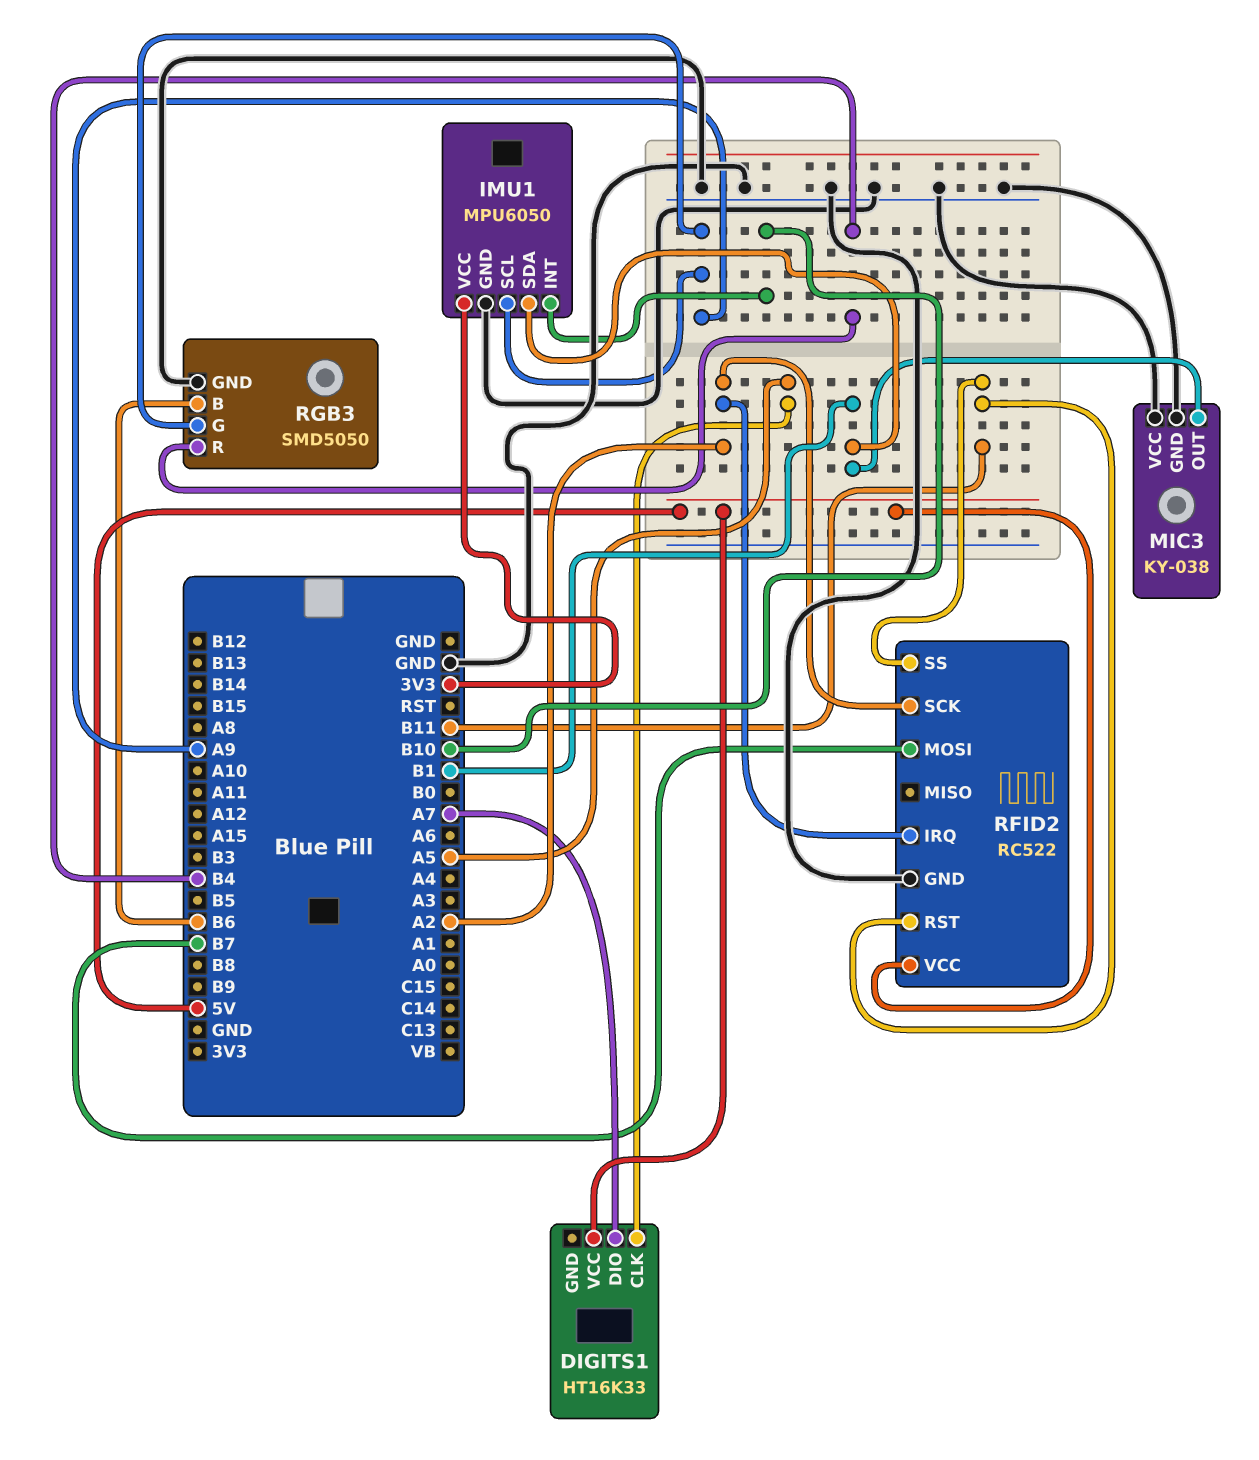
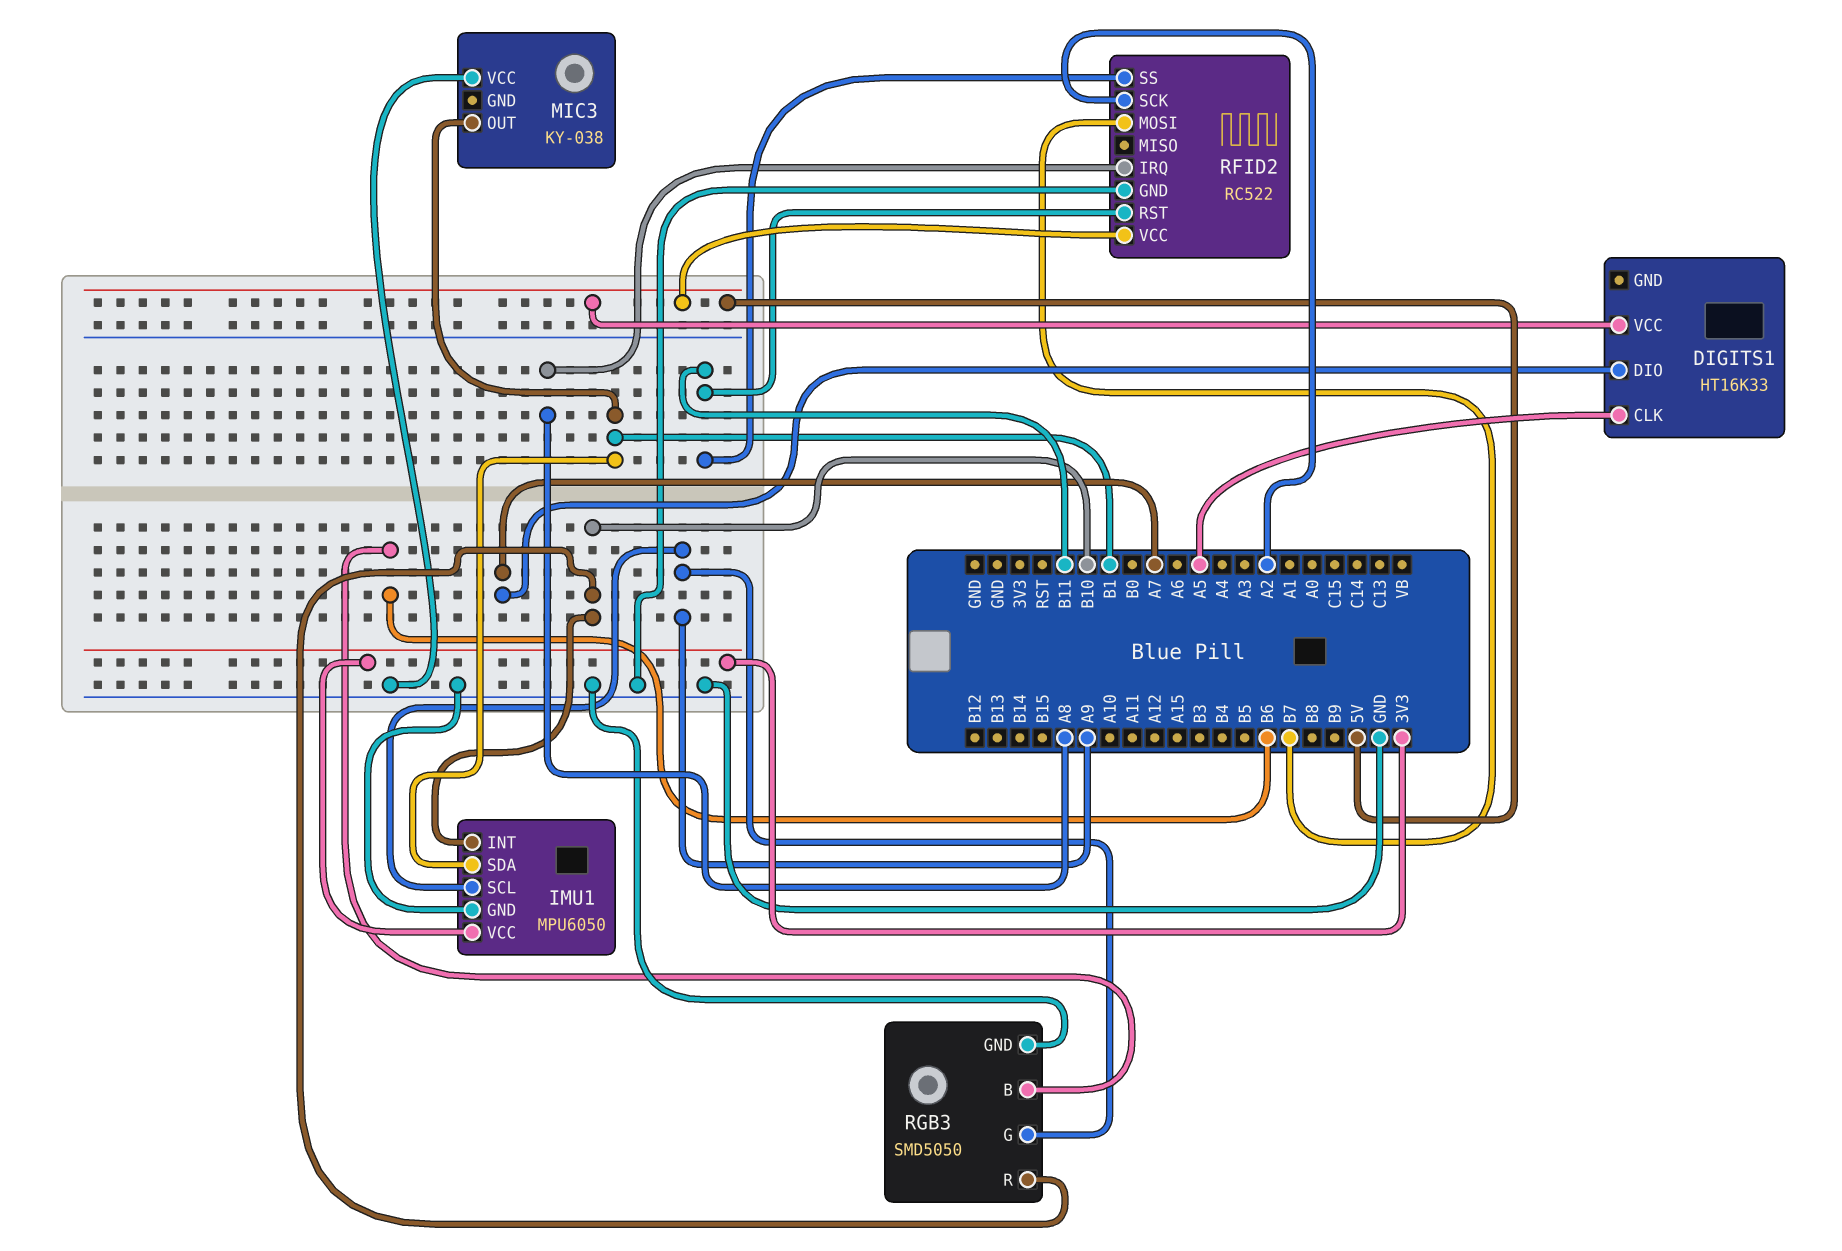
MIC3 pin GND: GND -> none
RFID2 pin IRQ: A2 -> A8
RGB3 pin R: B4 -> B10

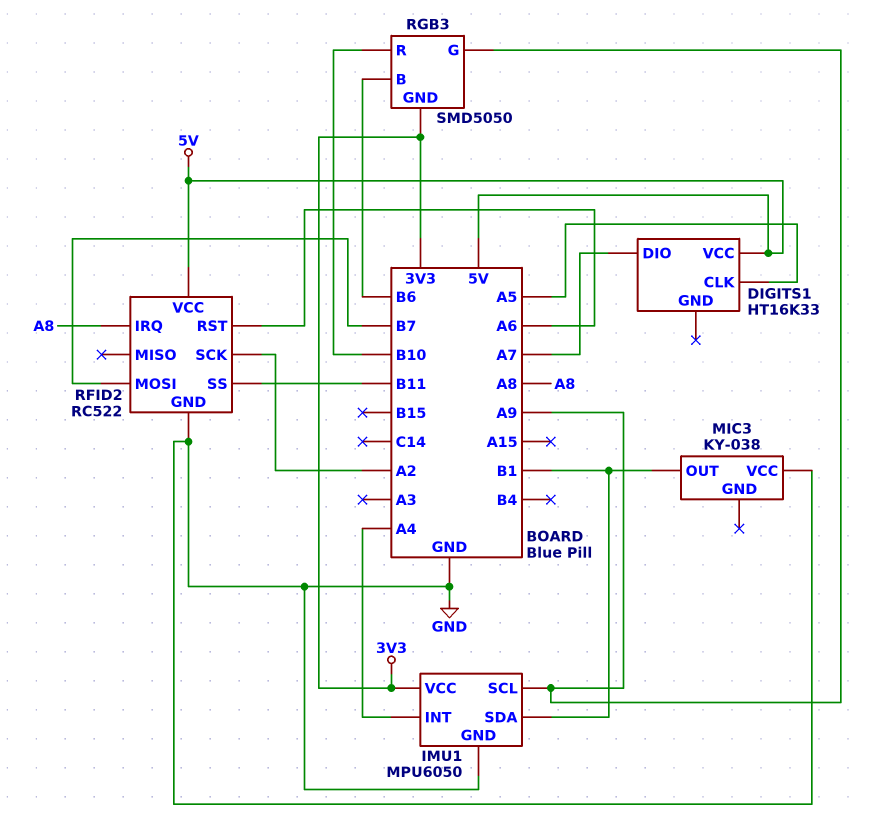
IMU1 pin INT: B10 -> A4
RFID2 pin RST: B11 -> A6
RGB3 pin GND: GND -> 3V3

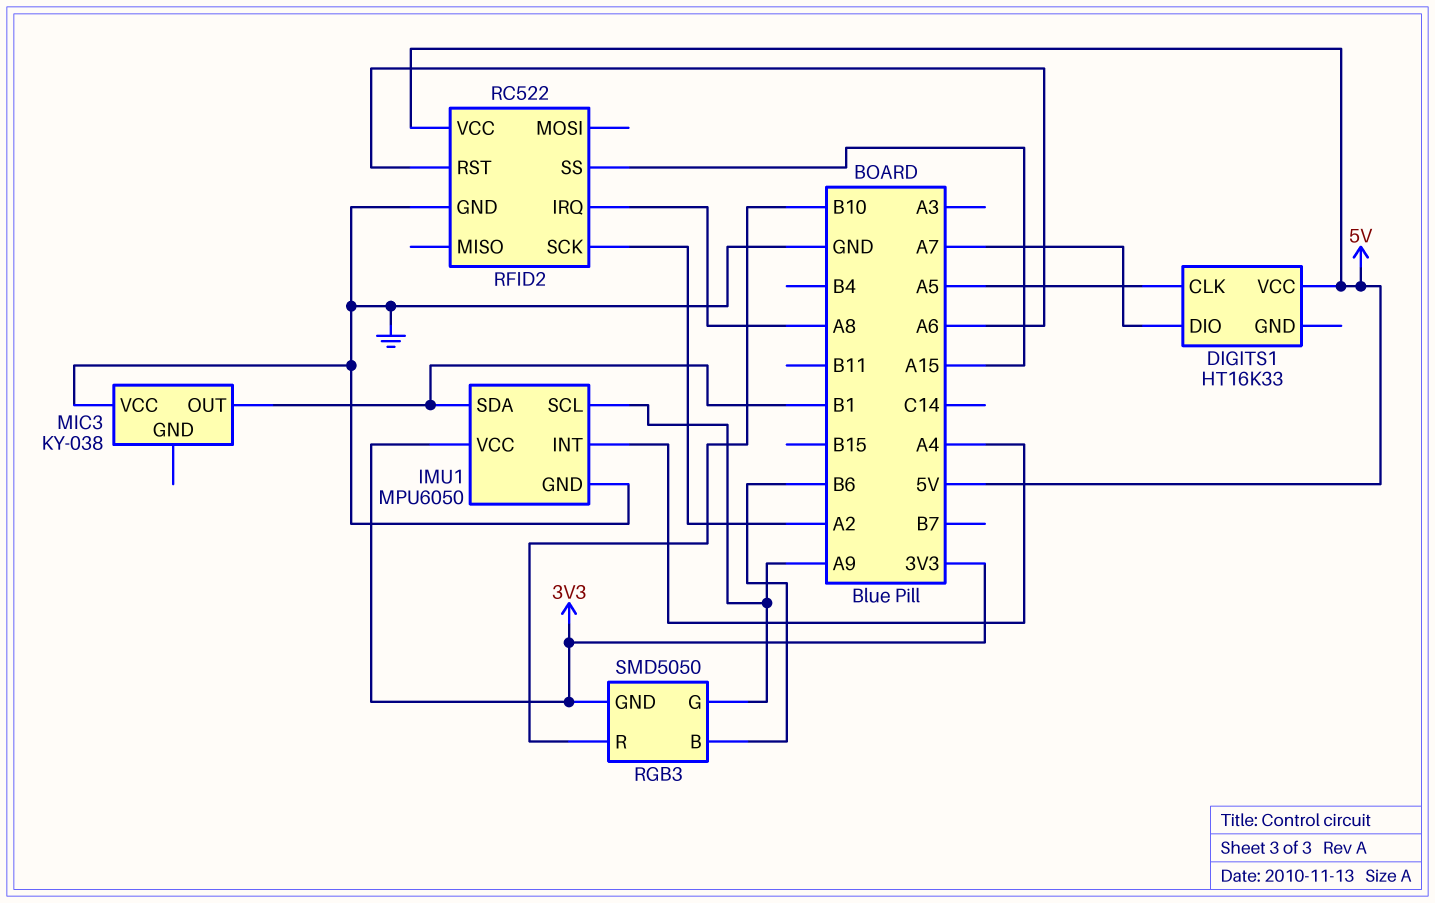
RFID2 pin MOSI: B7 -> none
RFID2 pin SS: B11 -> A15

